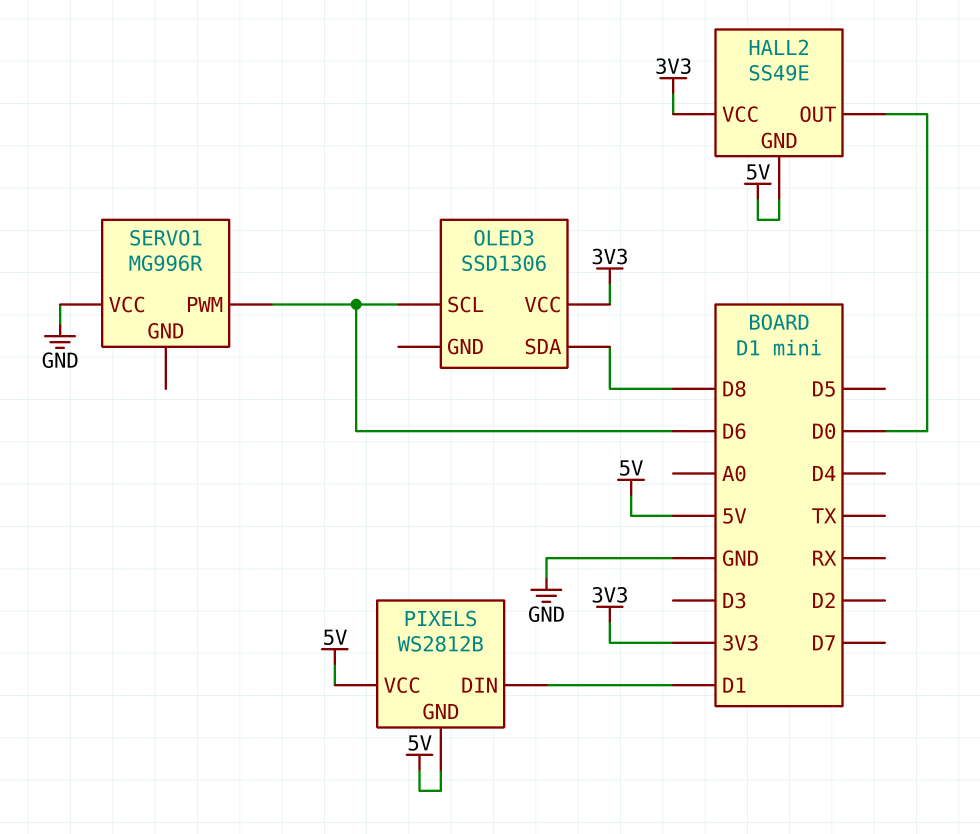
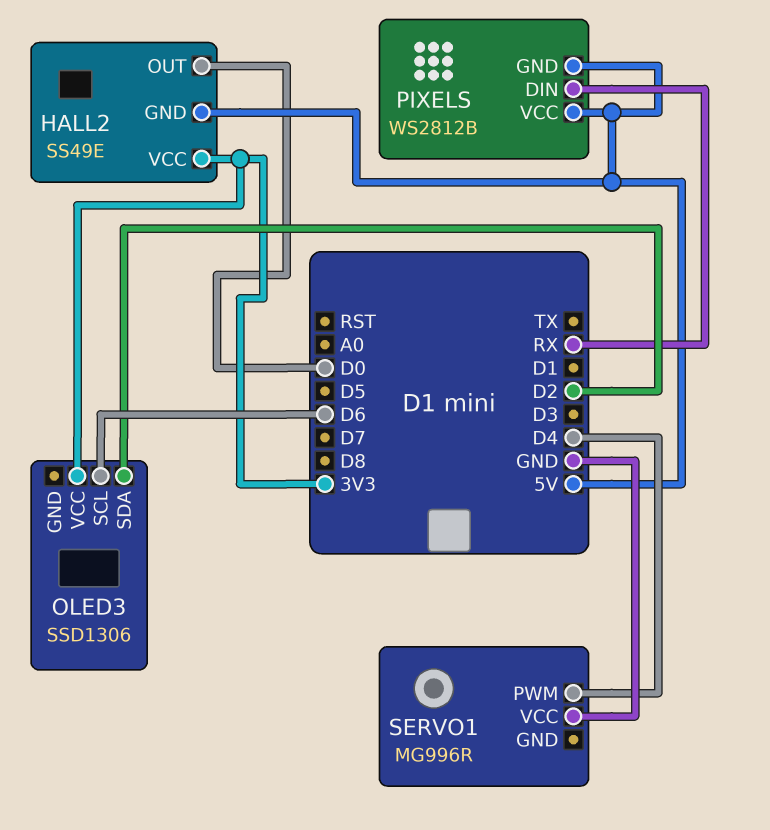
OLED3 pin SDA: D8 -> D2
PIXELS pin DIN: D1 -> RX
SERVO1 pin PWM: D6 -> D4

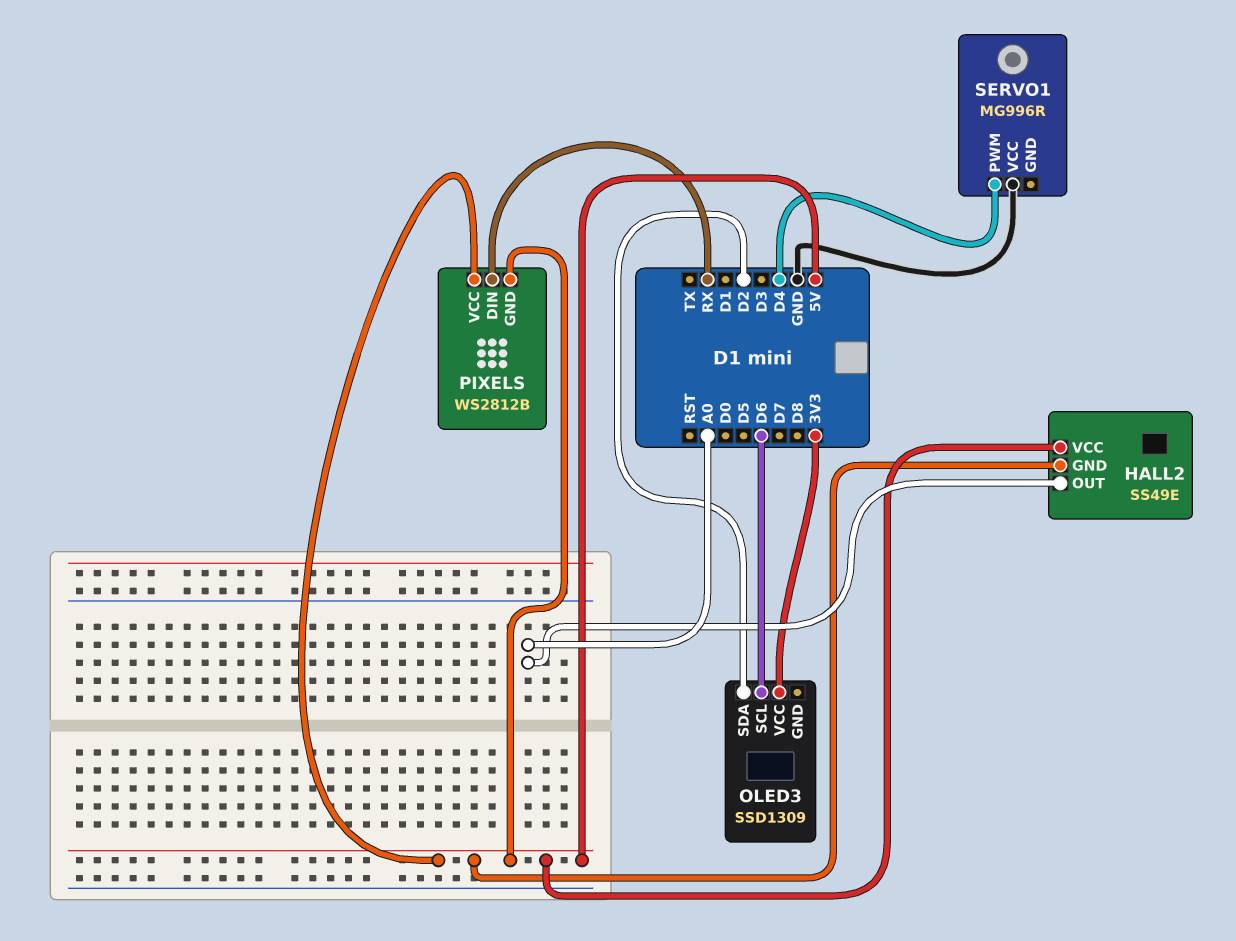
HALL2 pin OUT: D0 -> A0
HALL2 pin VCC: 3V3 -> 5V
OLED3: SSD1306 -> SSD1309

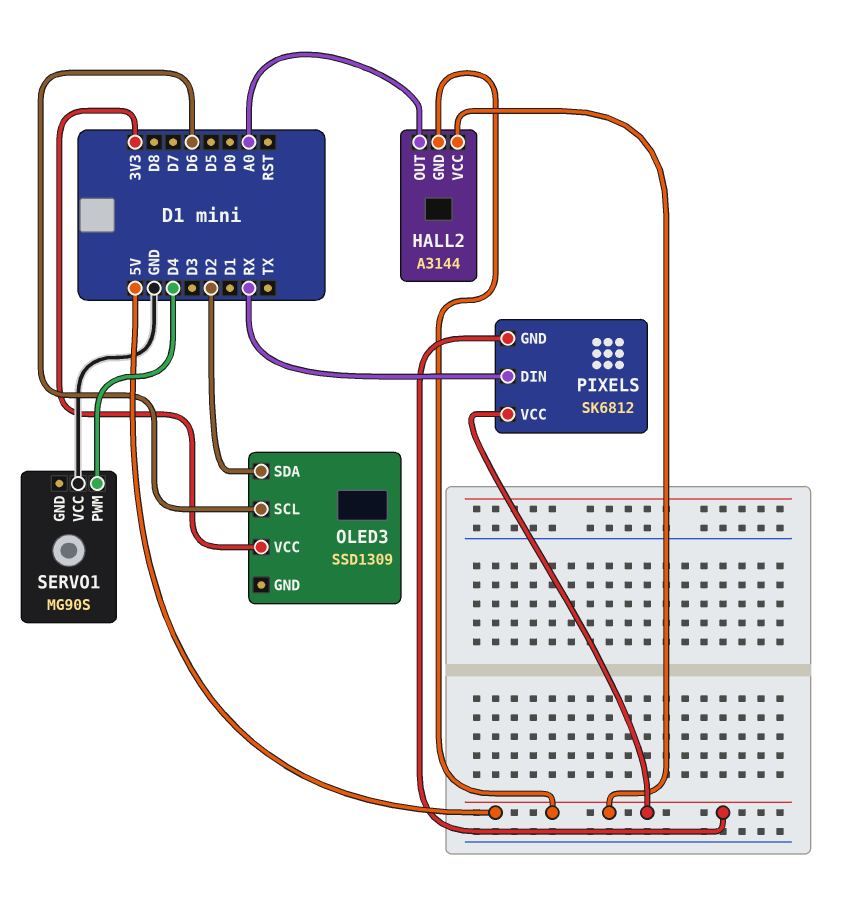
HALL2: SS49E -> A3144
PIXELS: WS2812B -> SK6812
SERVO1: MG996R -> MG90S

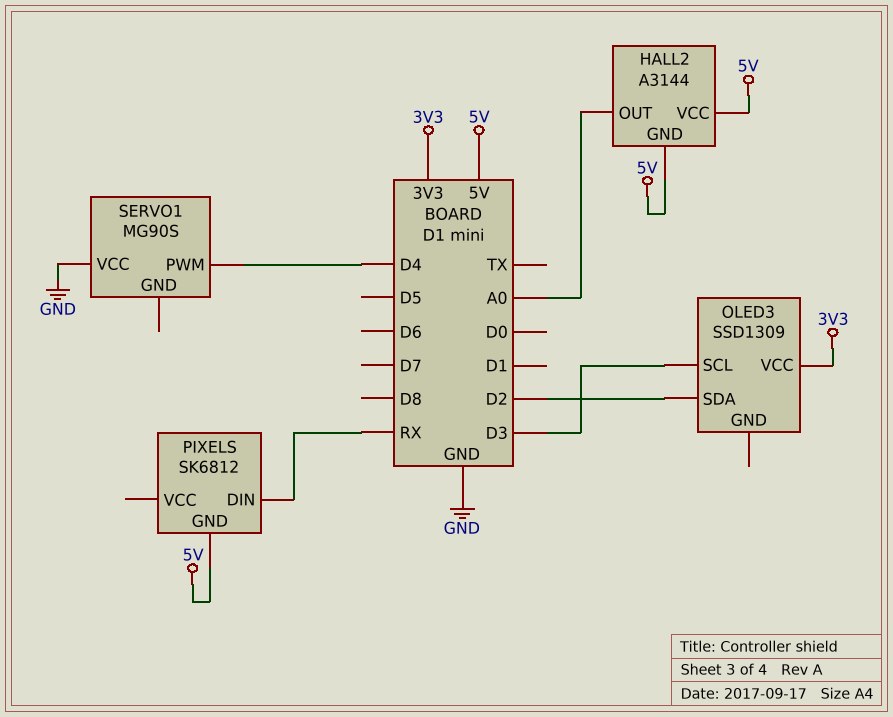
OLED3 pin SCL: D6 -> D3
PIXELS pin VCC: 5V -> none

